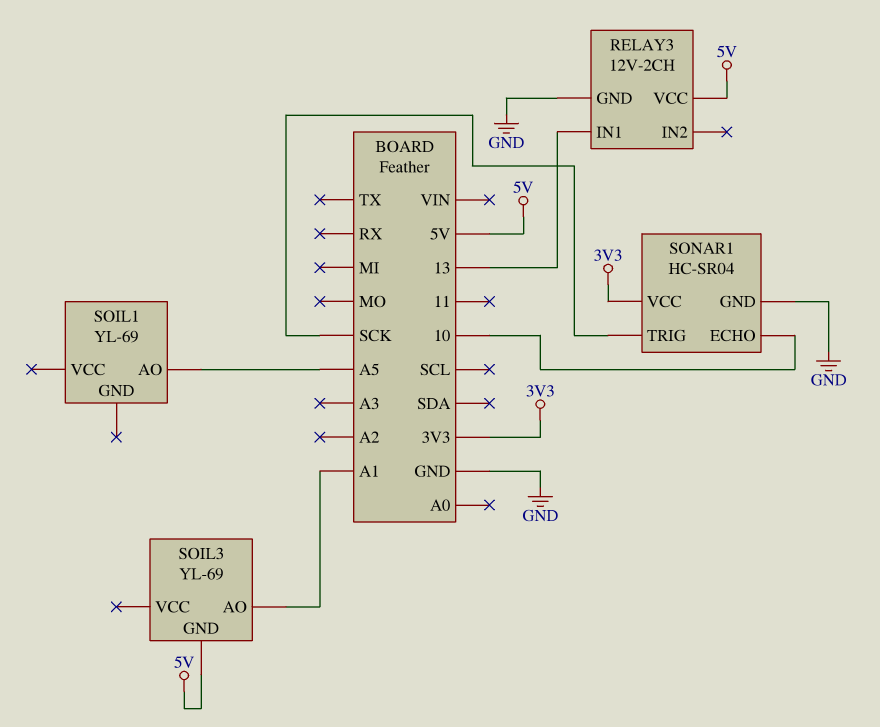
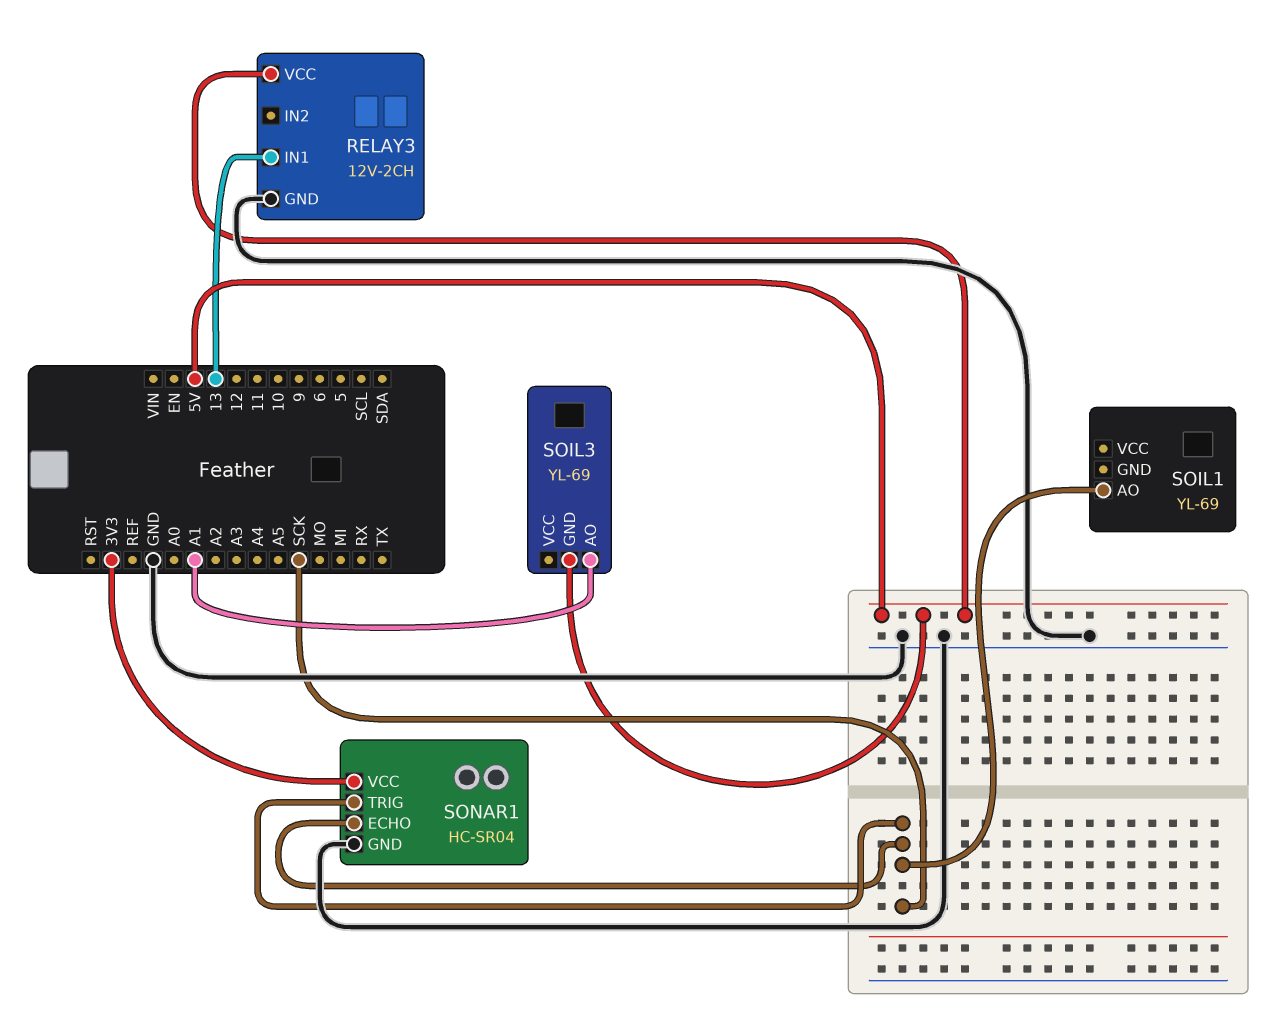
SOIL1 pin AO: A5 -> SCK
SONAR1 pin ECHO: 10 -> SCK

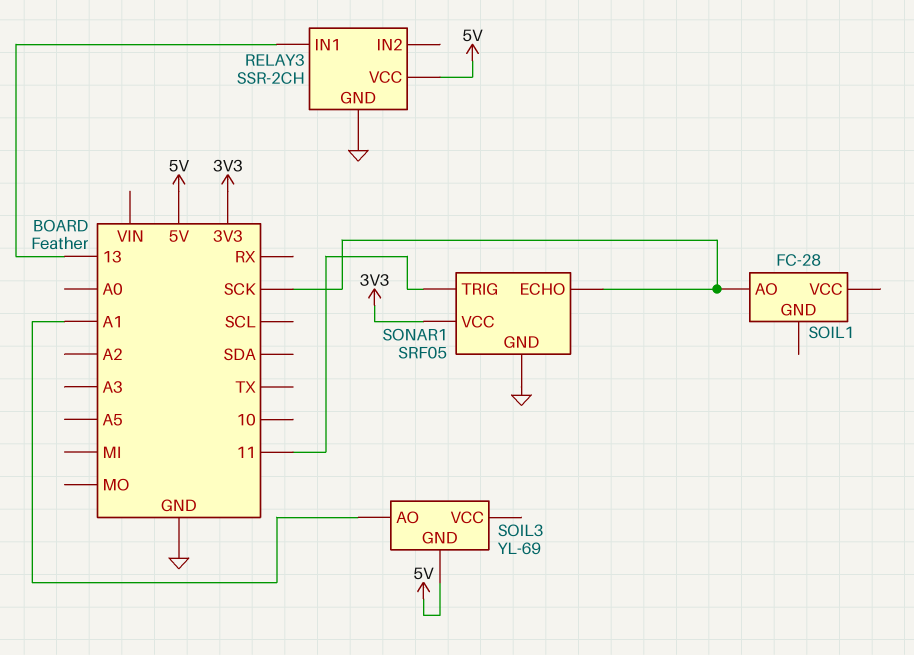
RELAY3: 12V-2CH -> SSR-2CH
SOIL1: YL-69 -> FC-28
SONAR1: HC-SR04 -> SRF05
SONAR1 pin TRIG: SCK -> 11

